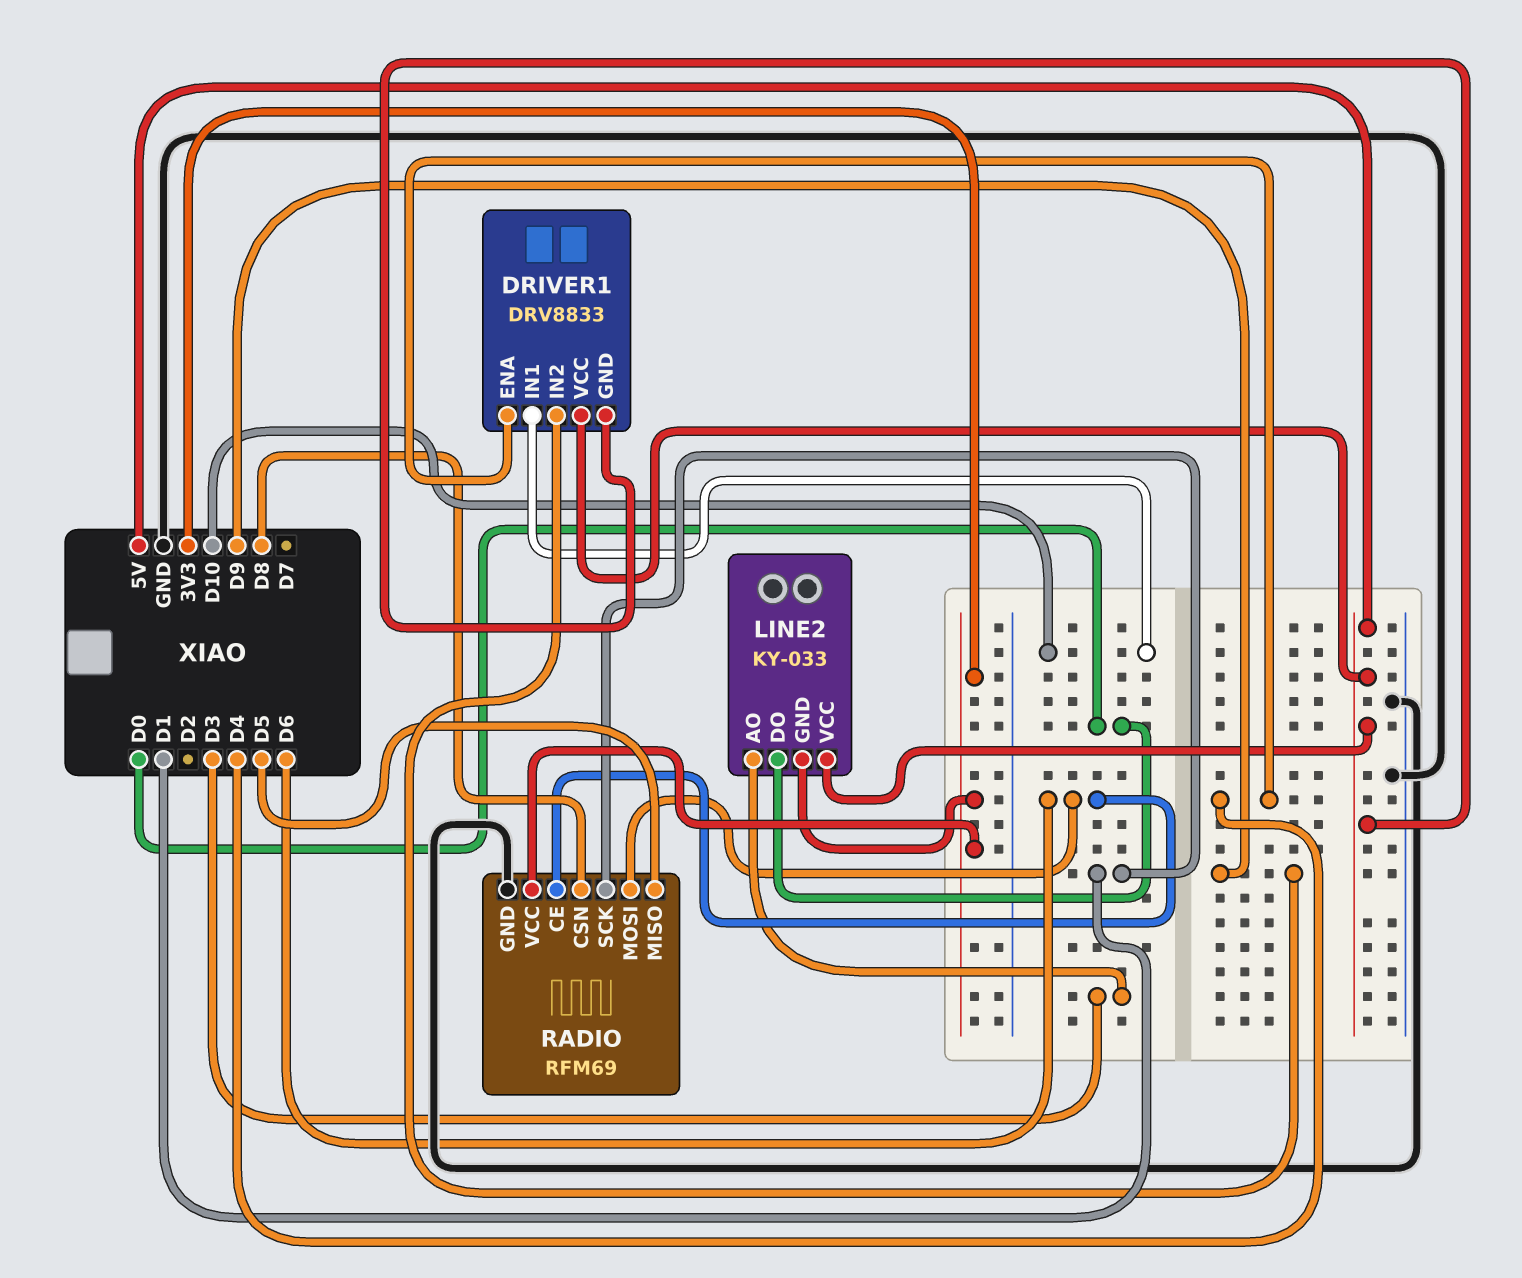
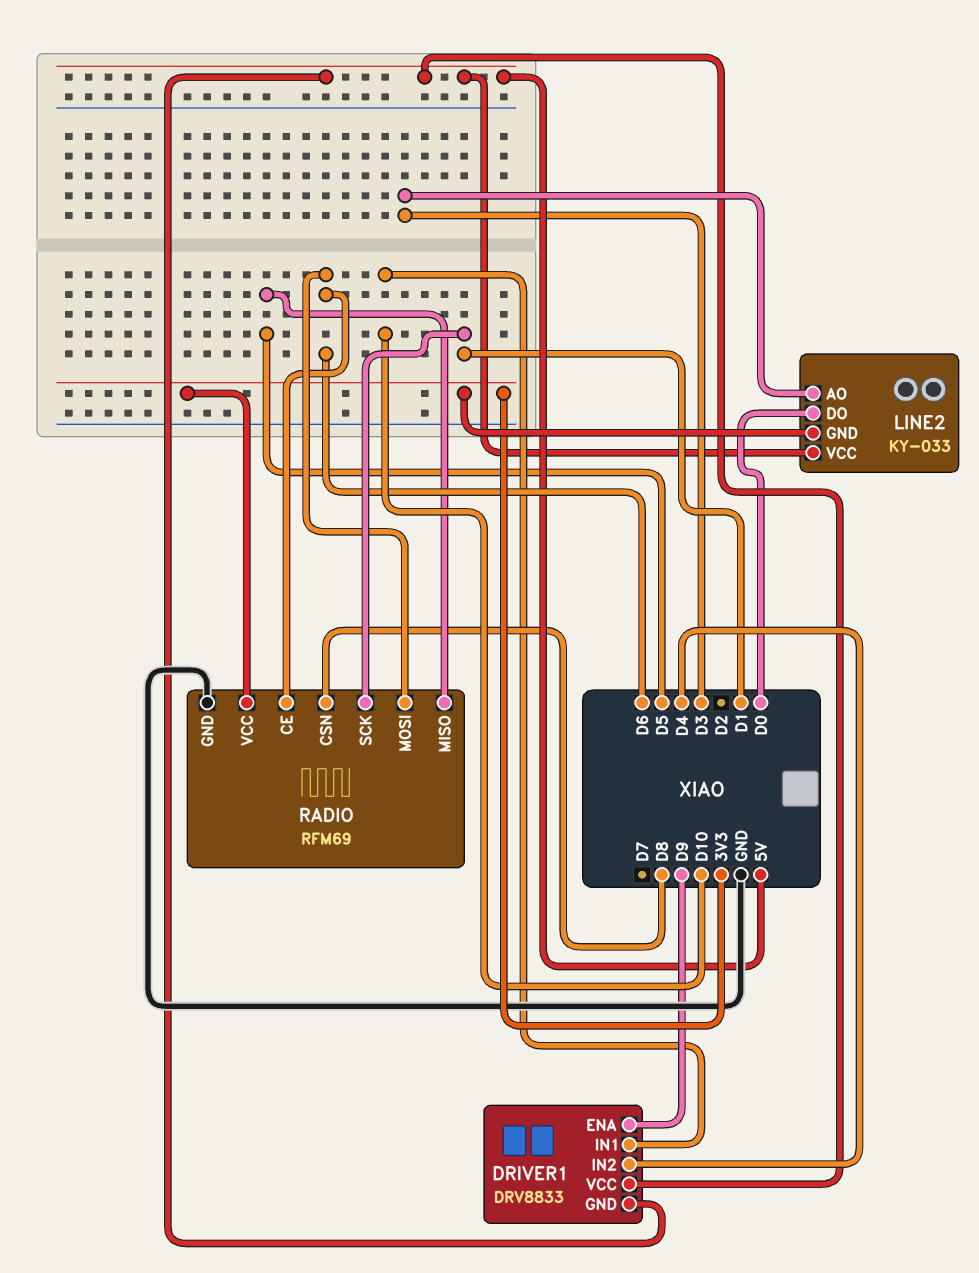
DRIVER1 pin ENA: D4 -> D9
DRIVER1 pin IN2: D9 -> D4

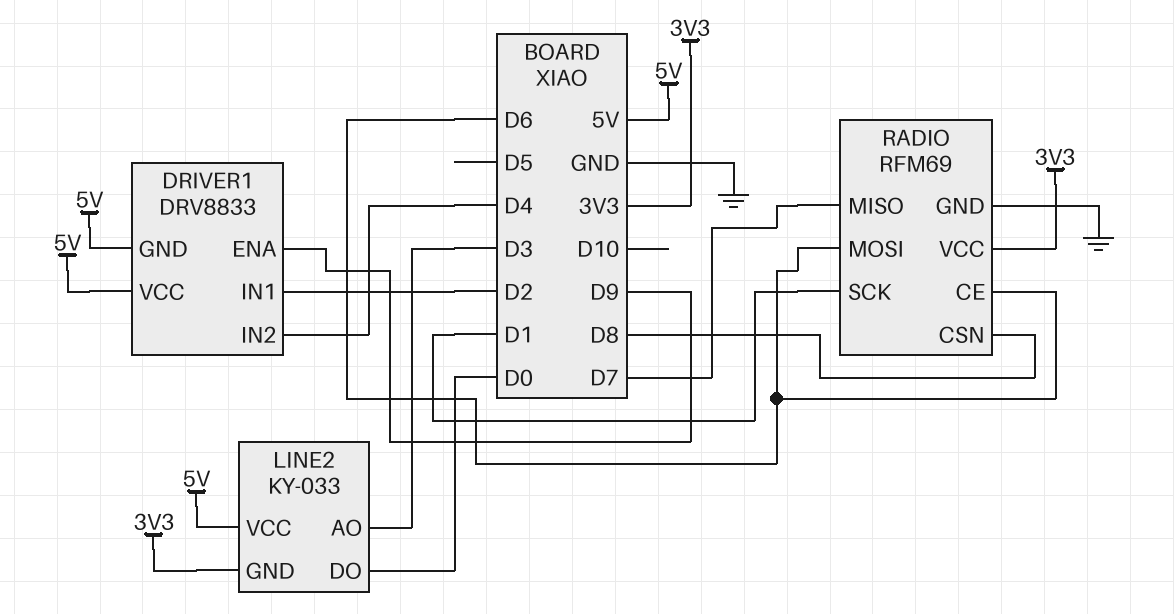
DRIVER1 pin IN1: D10 -> D2
RADIO pin MISO: D5 -> D7

